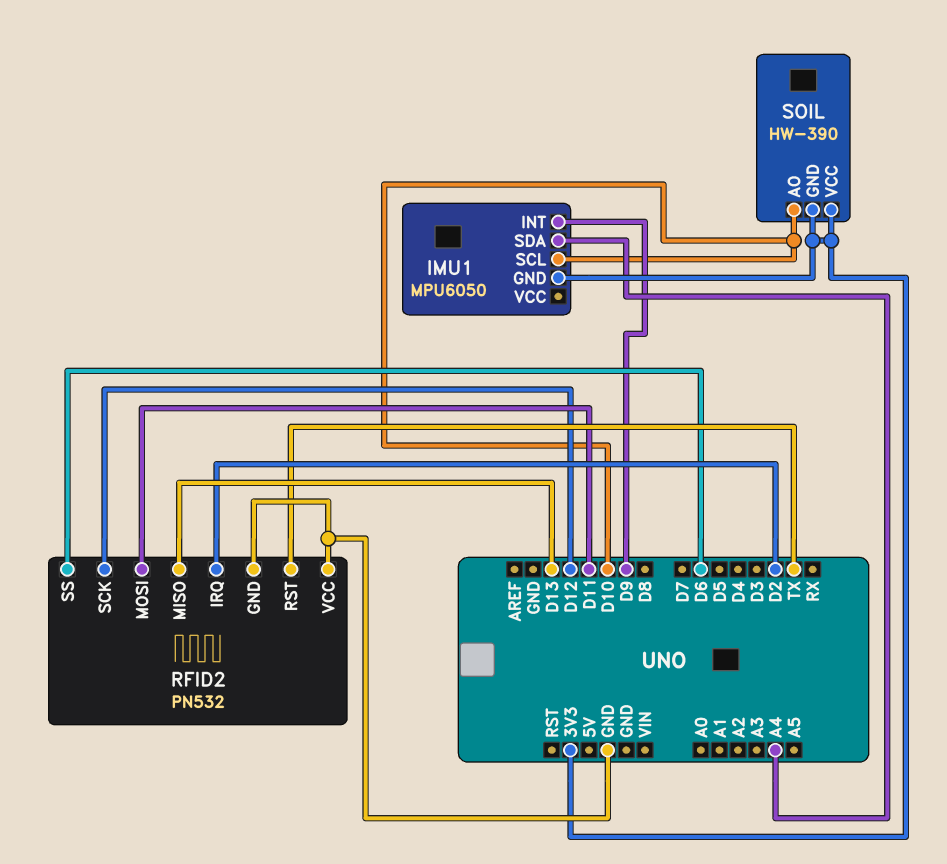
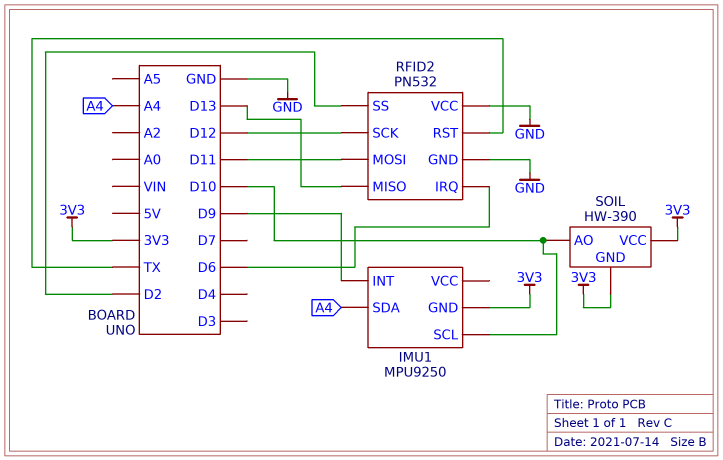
IMU1: MPU6050 -> MPU9250
RFID2 pin IRQ: D2 -> D6
RFID2 pin SS: D6 -> D2

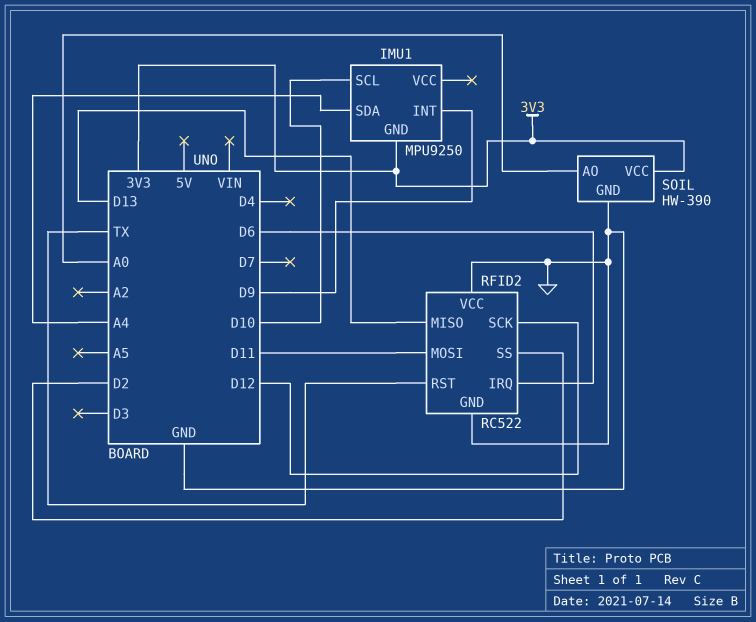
RFID2: PN532 -> RC522
SOIL pin AO: D10 -> A0
SOIL pin GND: 3V3 -> GND

